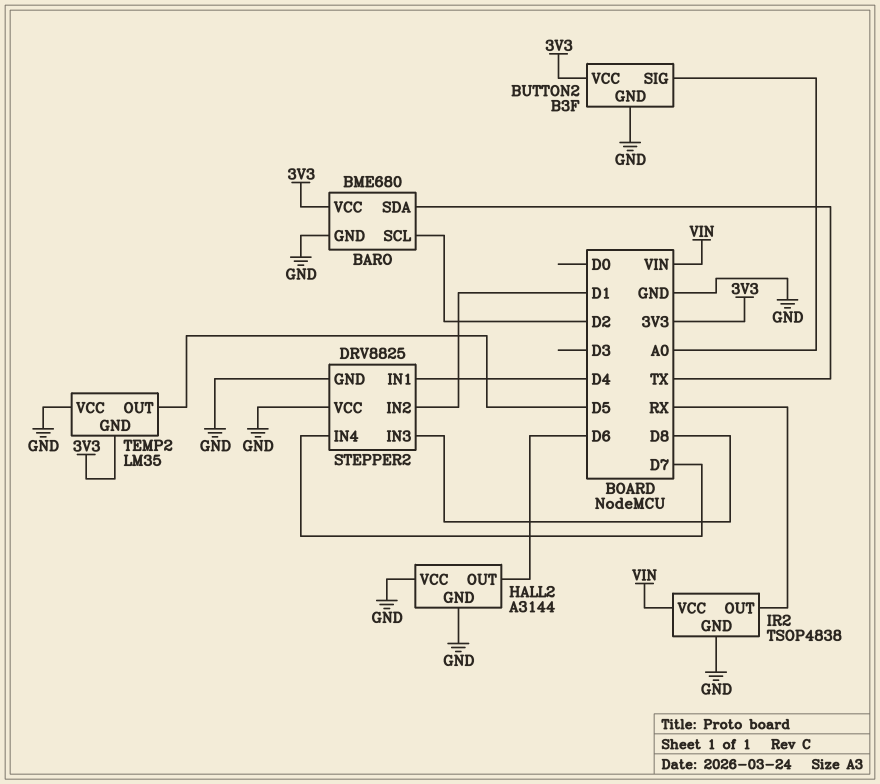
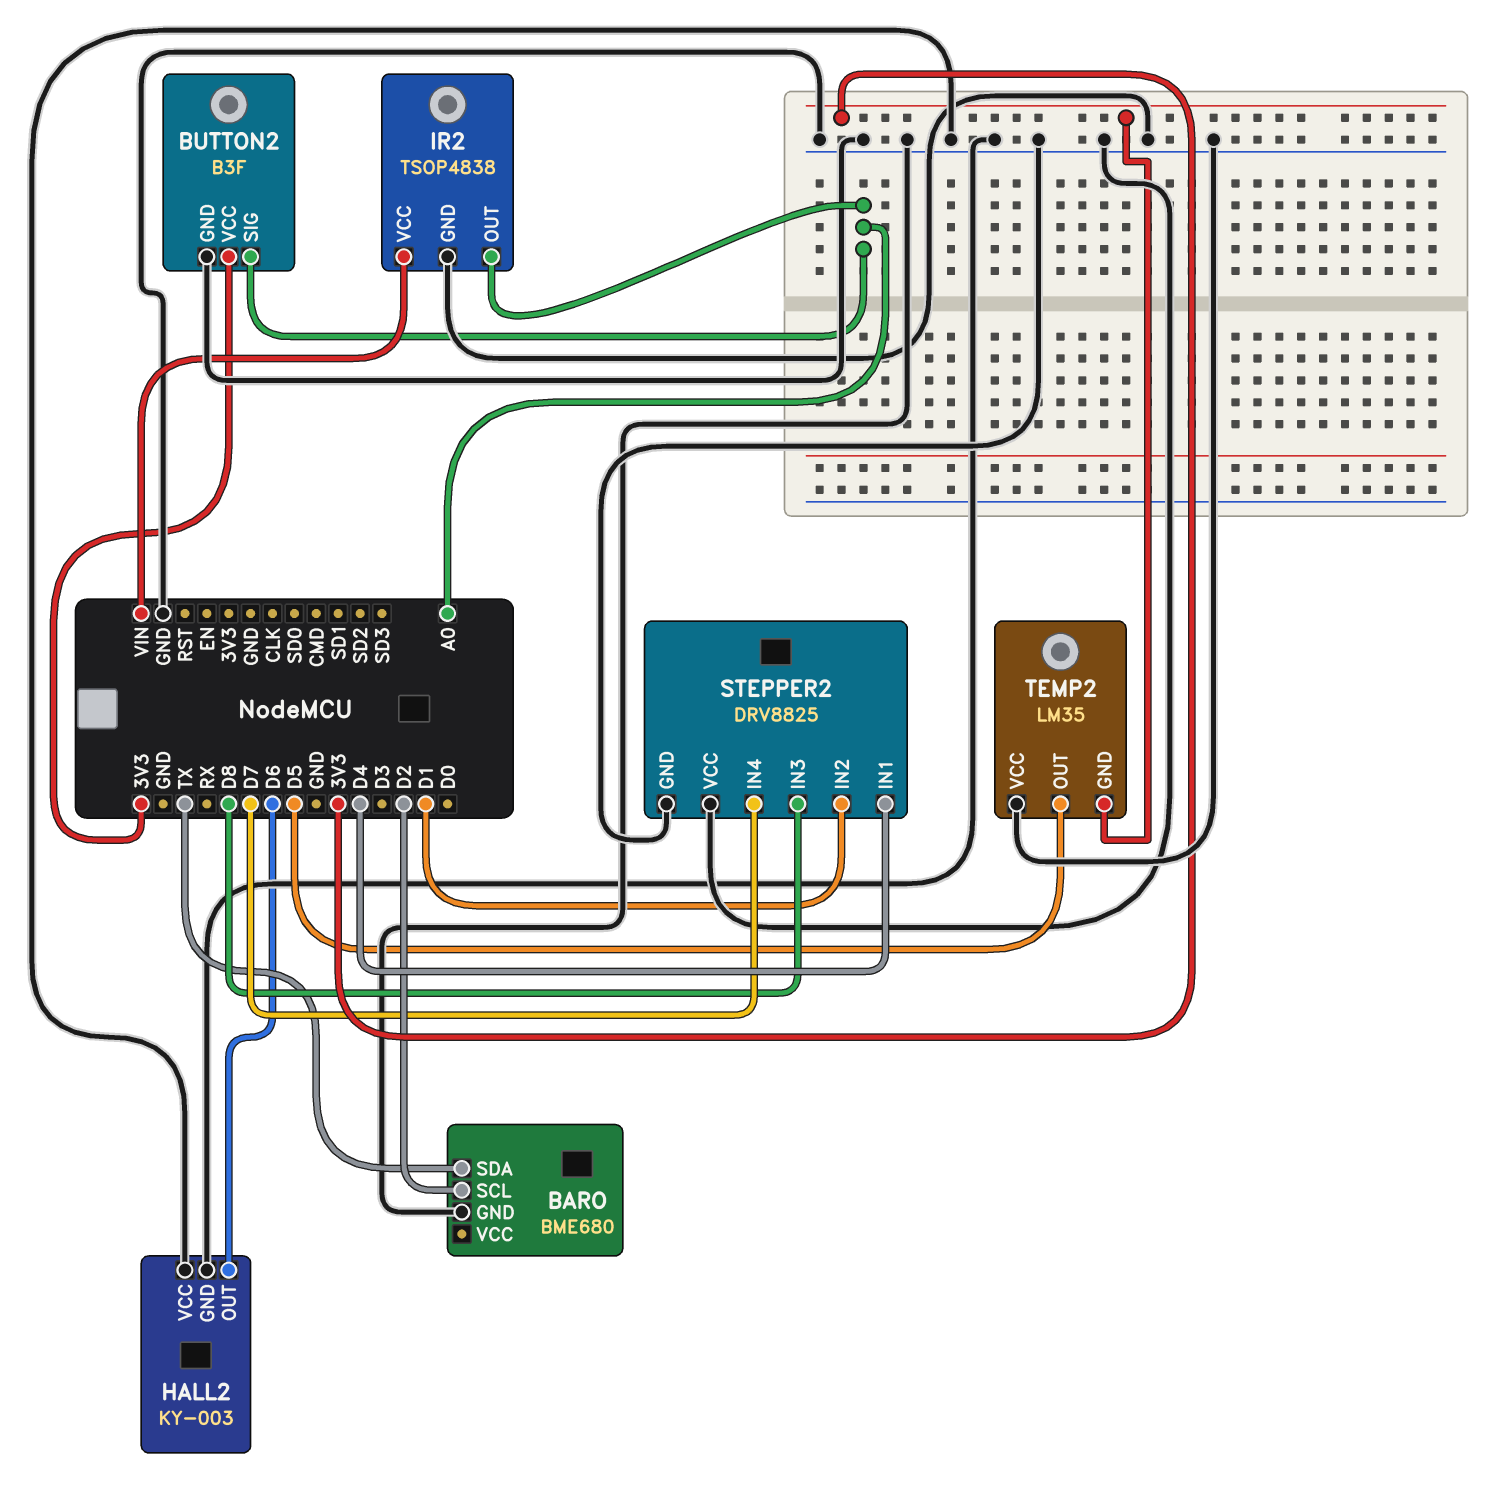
BARO pin VCC: 3V3 -> none
HALL2: A3144 -> KY-003
IR2 pin OUT: RX -> A0

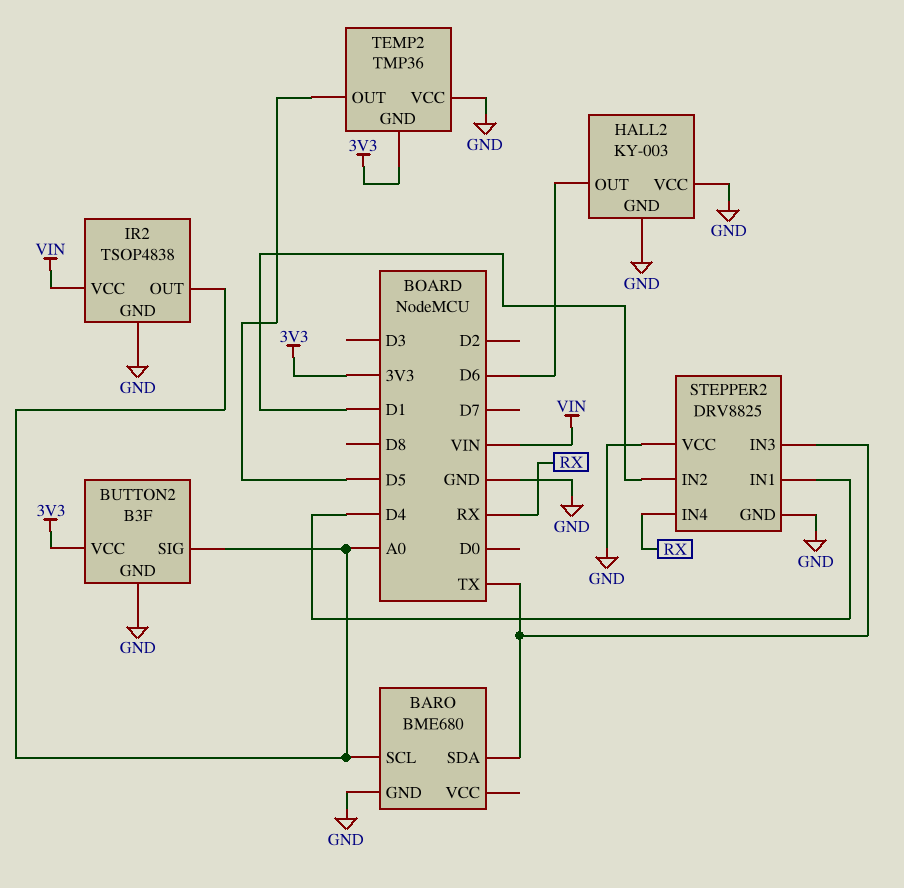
BARO pin SCL: D2 -> A0
STEPPER2 pin IN3: D8 -> TX
STEPPER2 pin IN4: D7 -> RX
TEMP2: LM35 -> TMP36

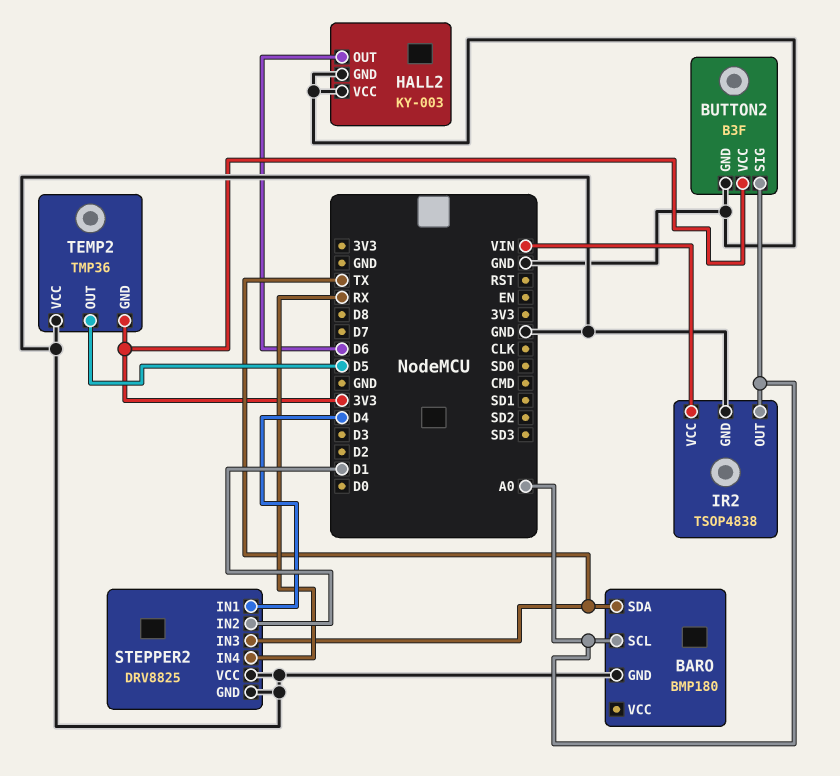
BARO: BME680 -> BMP180

